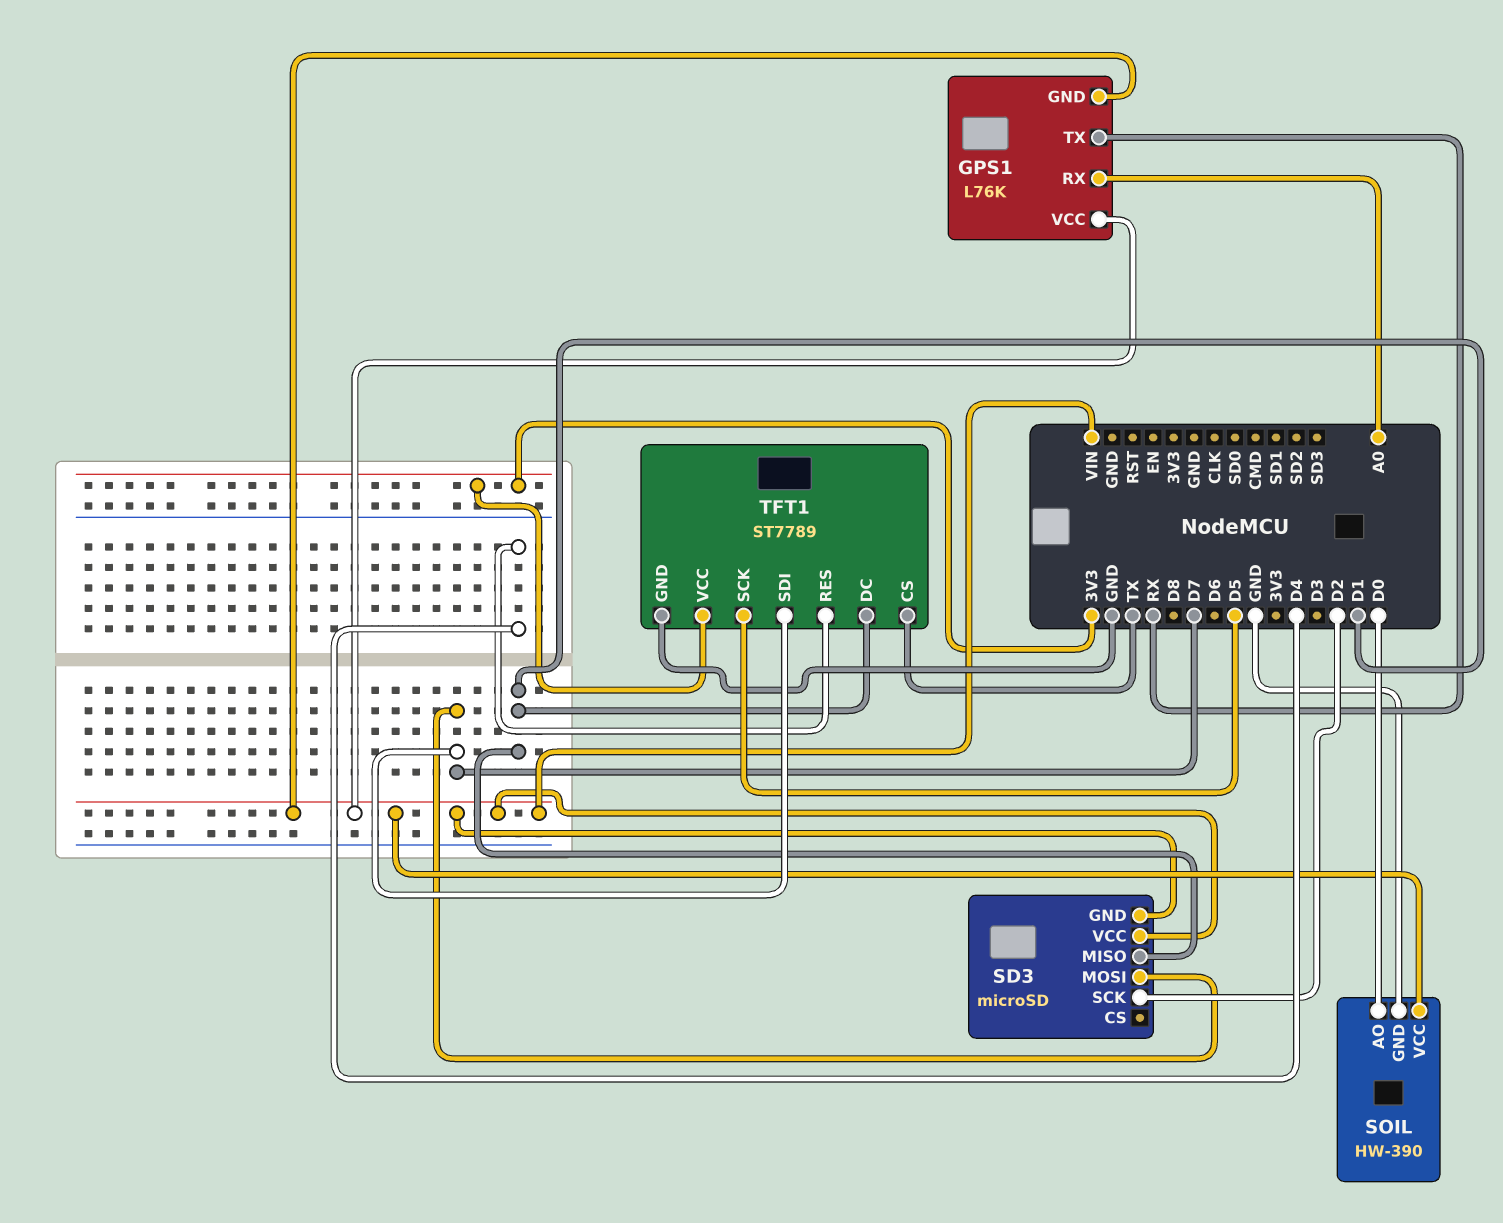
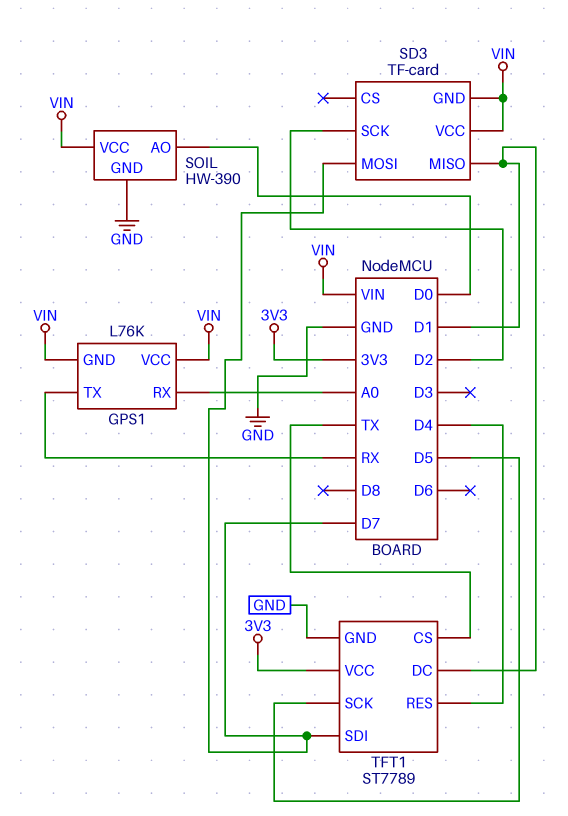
SD3: microSD -> TF-card

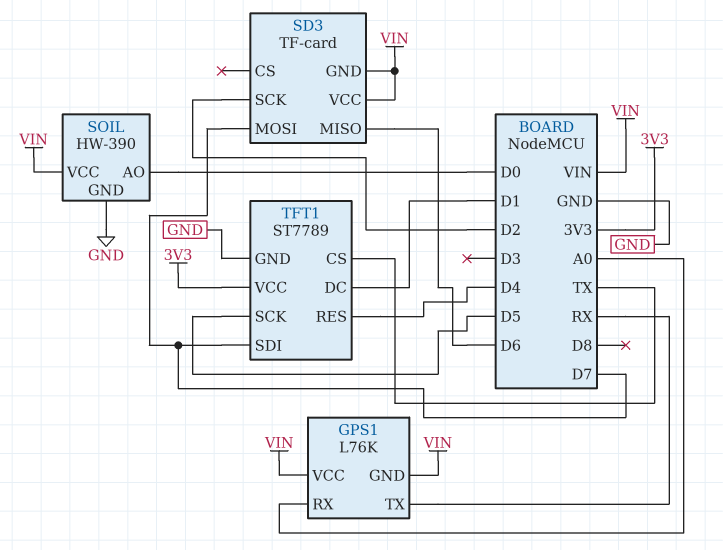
SD3 pin MISO: D1 -> D6

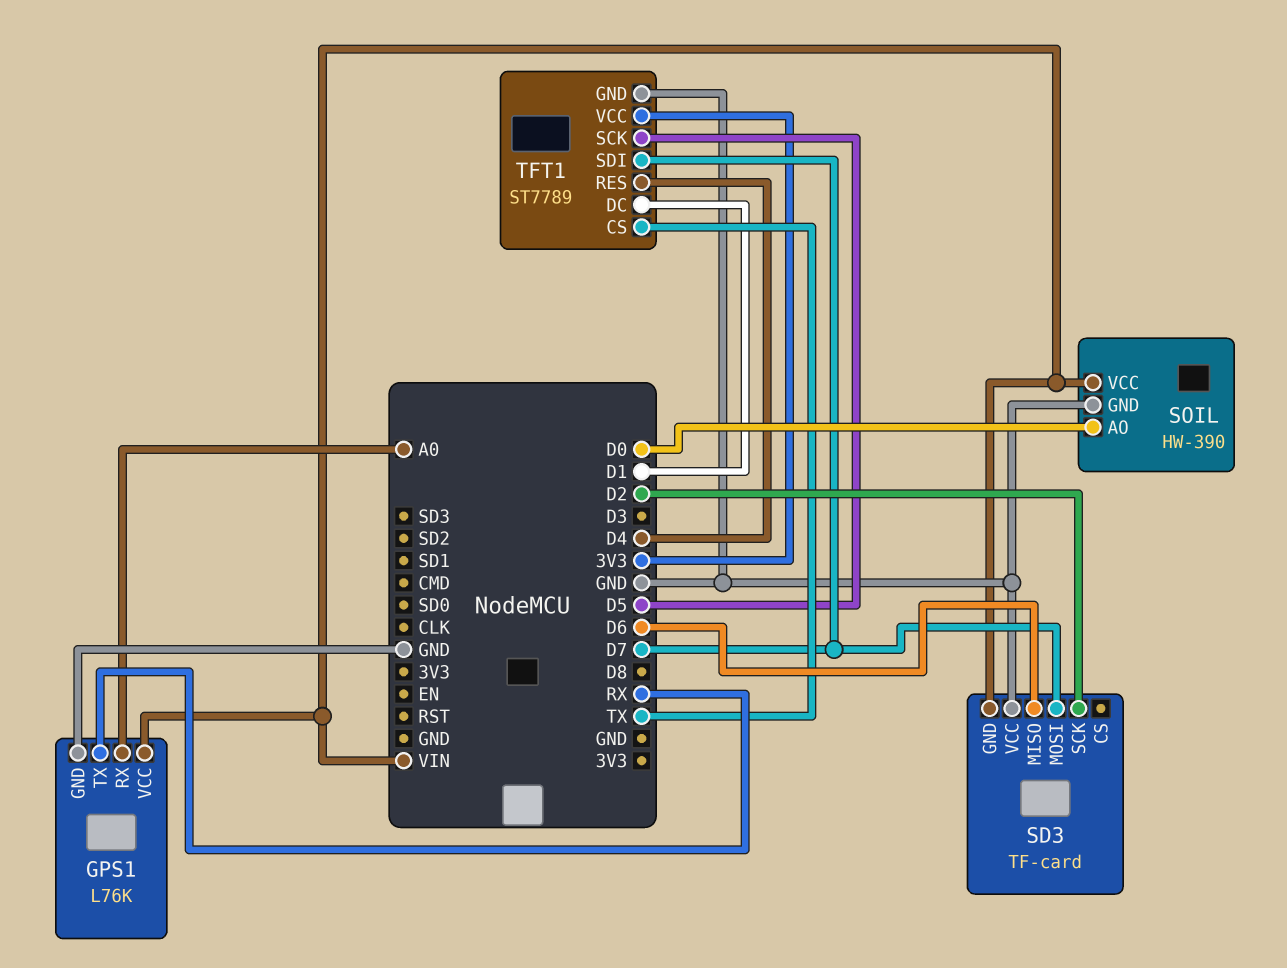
GPS1 pin GND: VIN -> GND
SD3 pin VCC: VIN -> GND

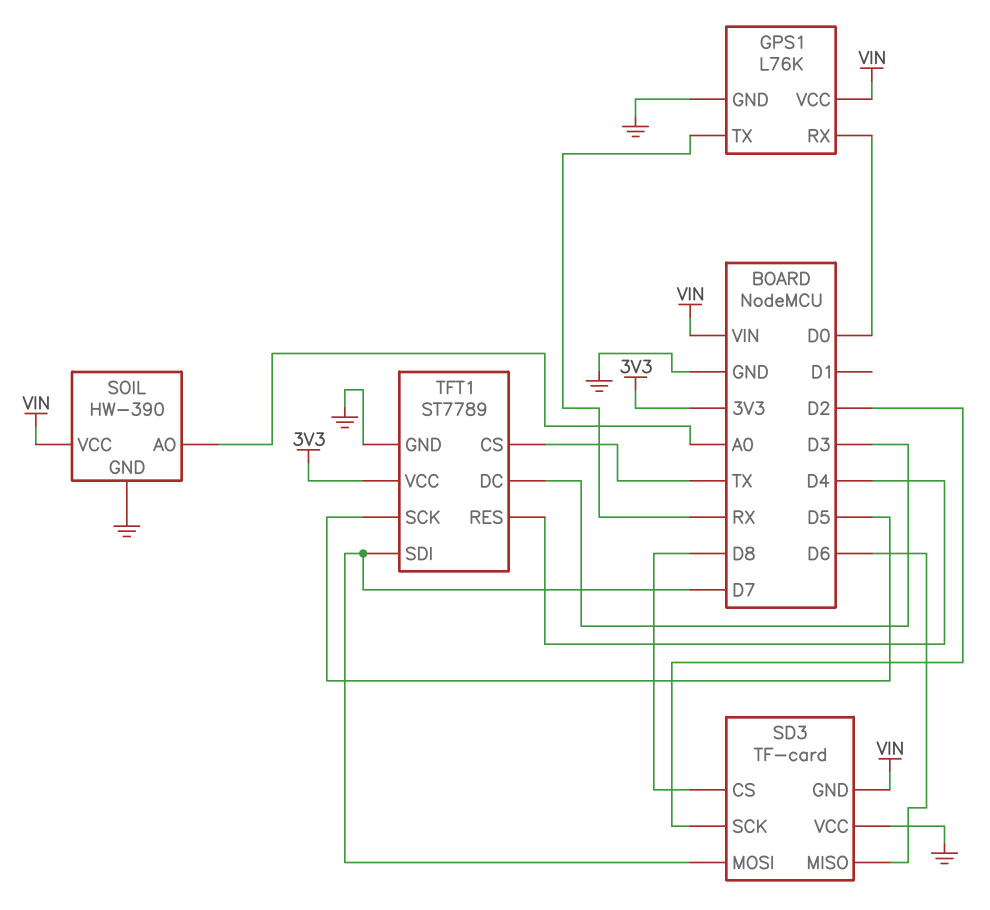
GPS1 pin RX: A0 -> D0
SD3 pin CS: none -> D8
SOIL pin AO: D0 -> A0
TFT1 pin DC: D1 -> D3

